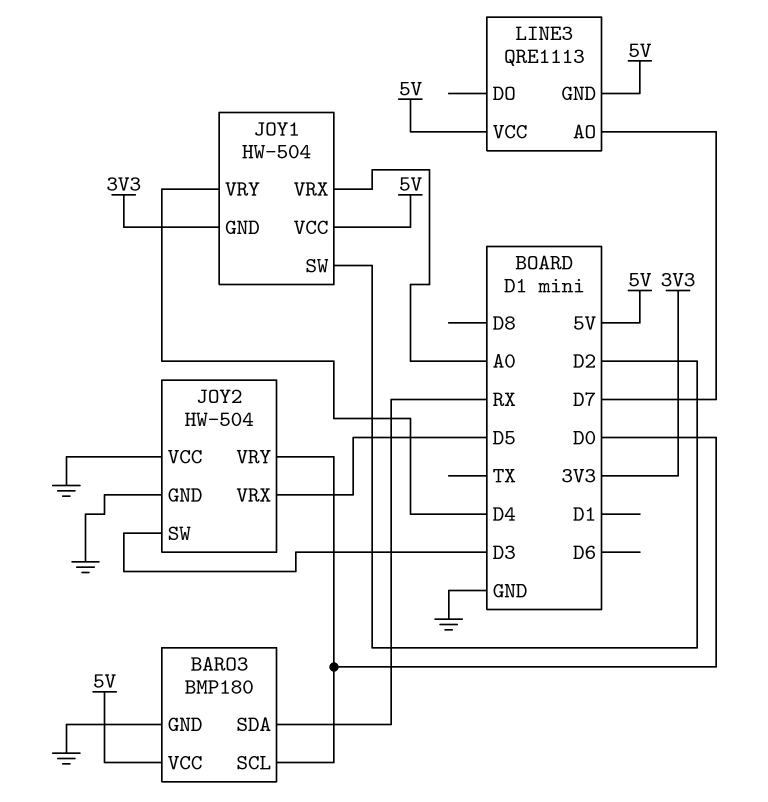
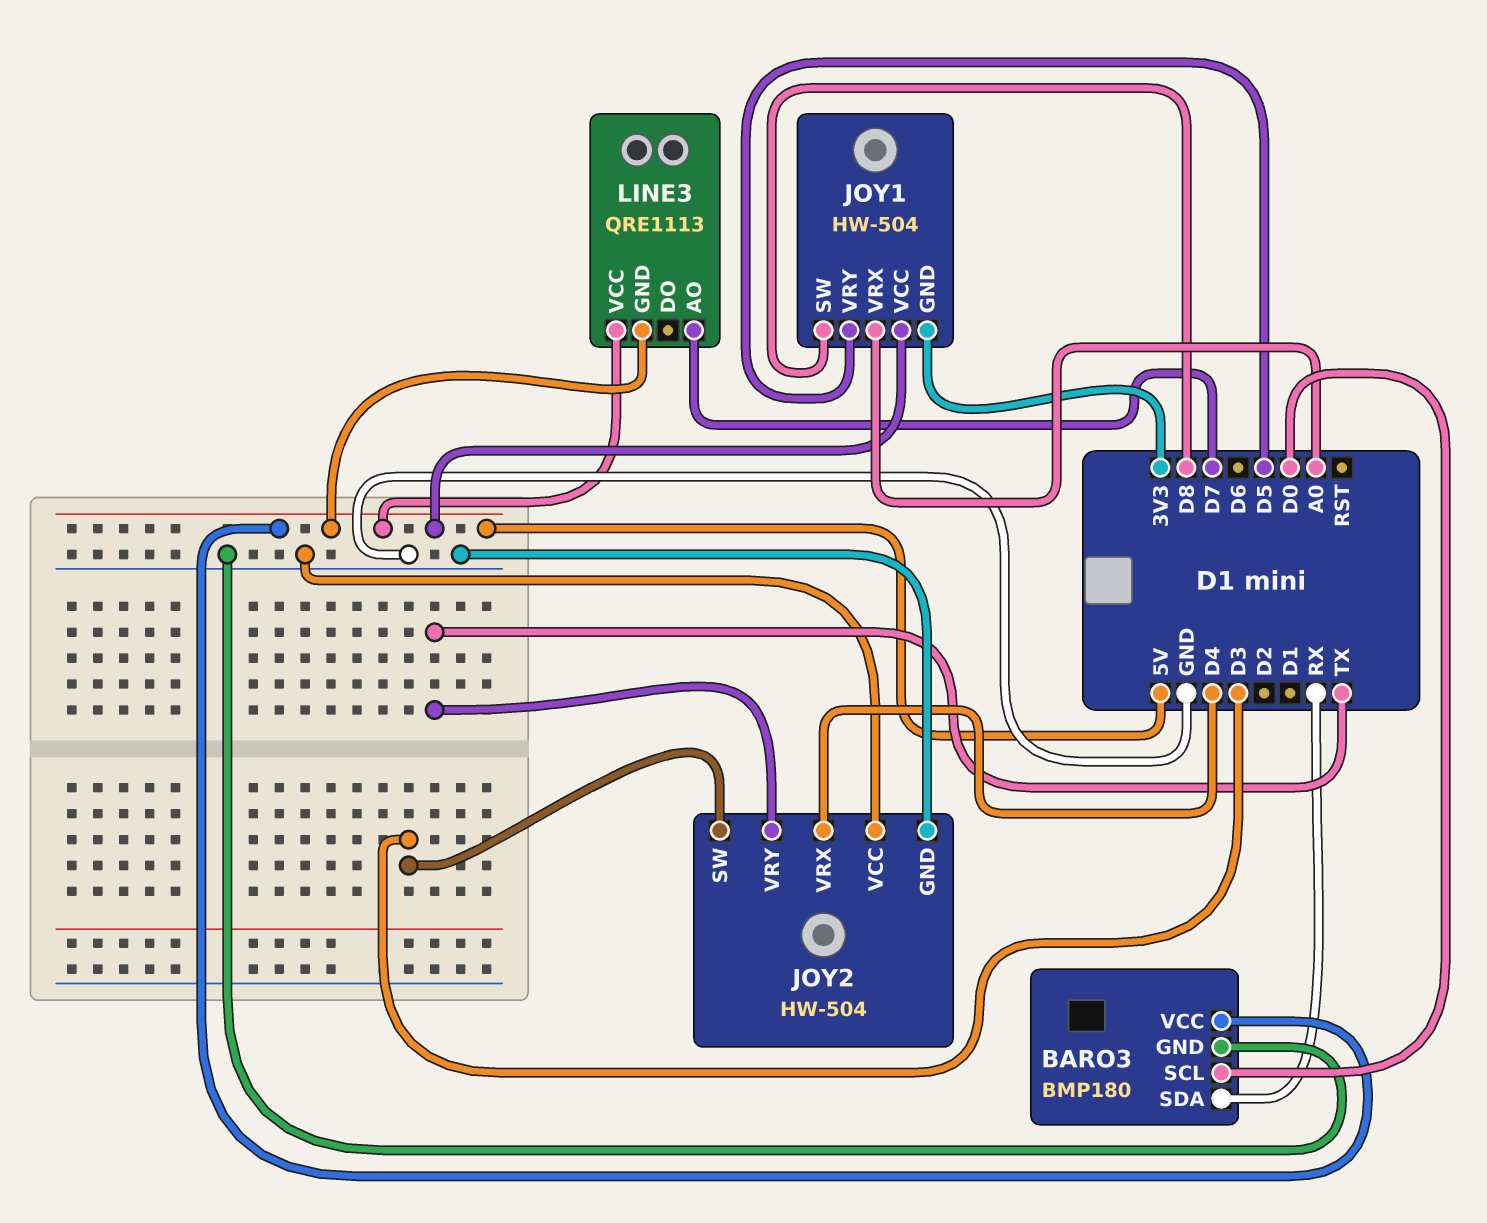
JOY1 pin SW: D2 -> D8
JOY1 pin VRY: D4 -> D5
JOY2 pin VRX: D5 -> D4
JOY2 pin VRY: D0 -> TX

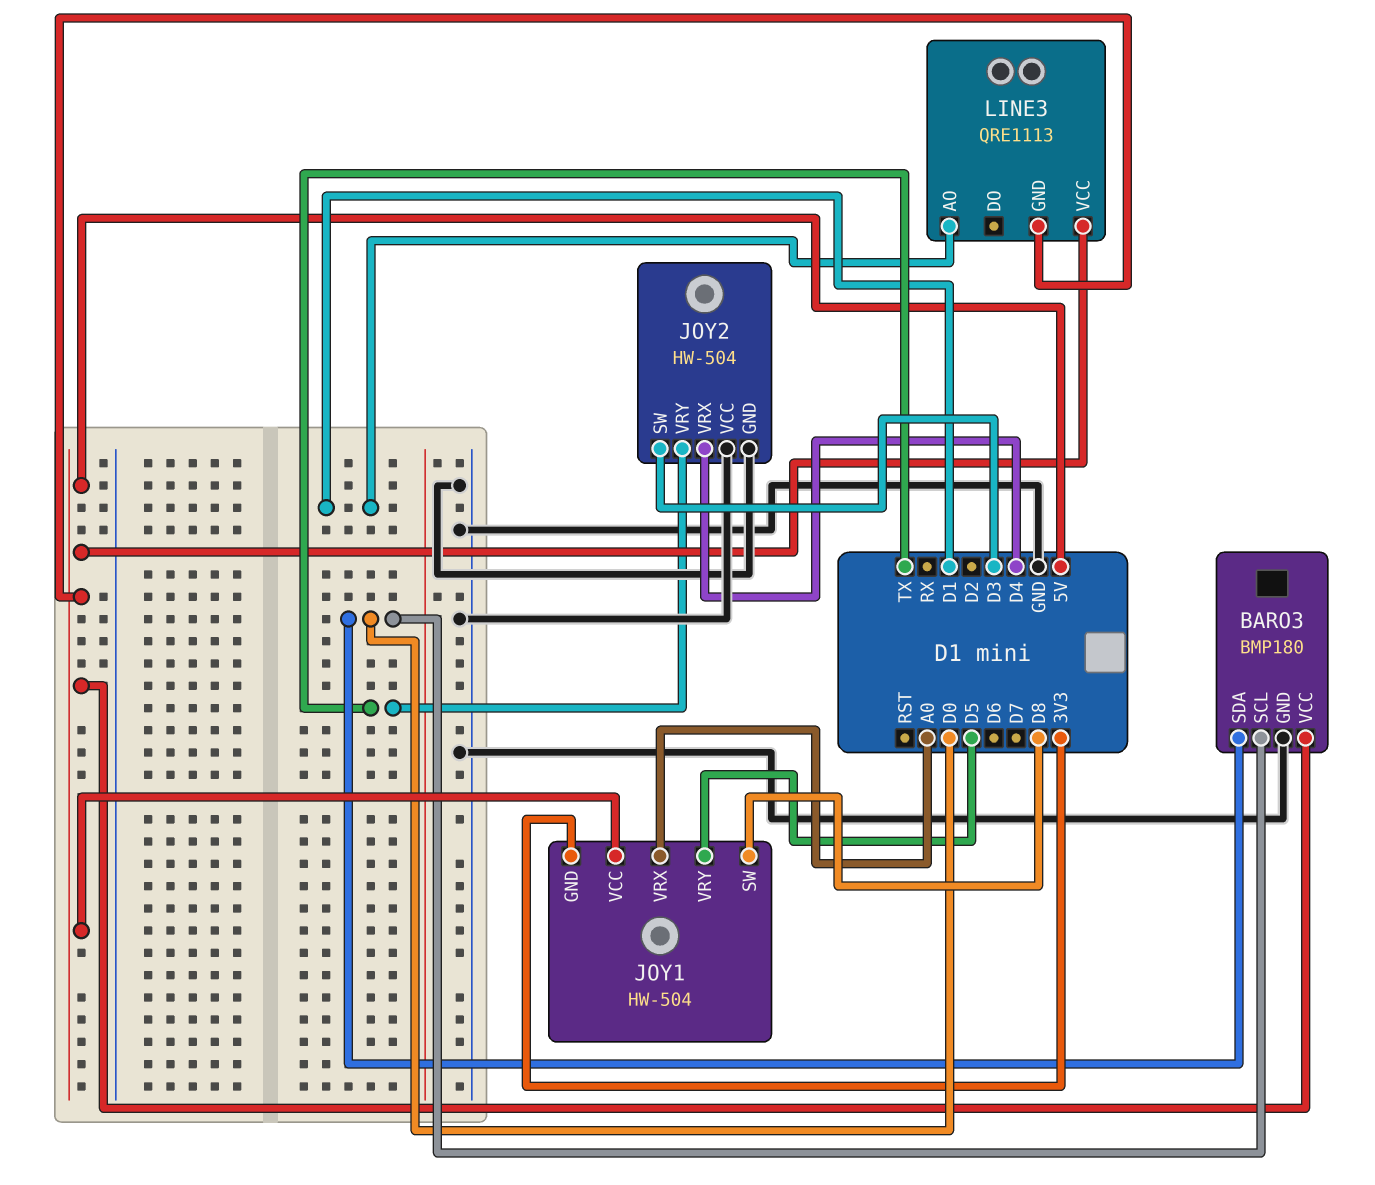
BARO3 pin SDA: RX -> D0
LINE3 pin AO: D7 -> D1

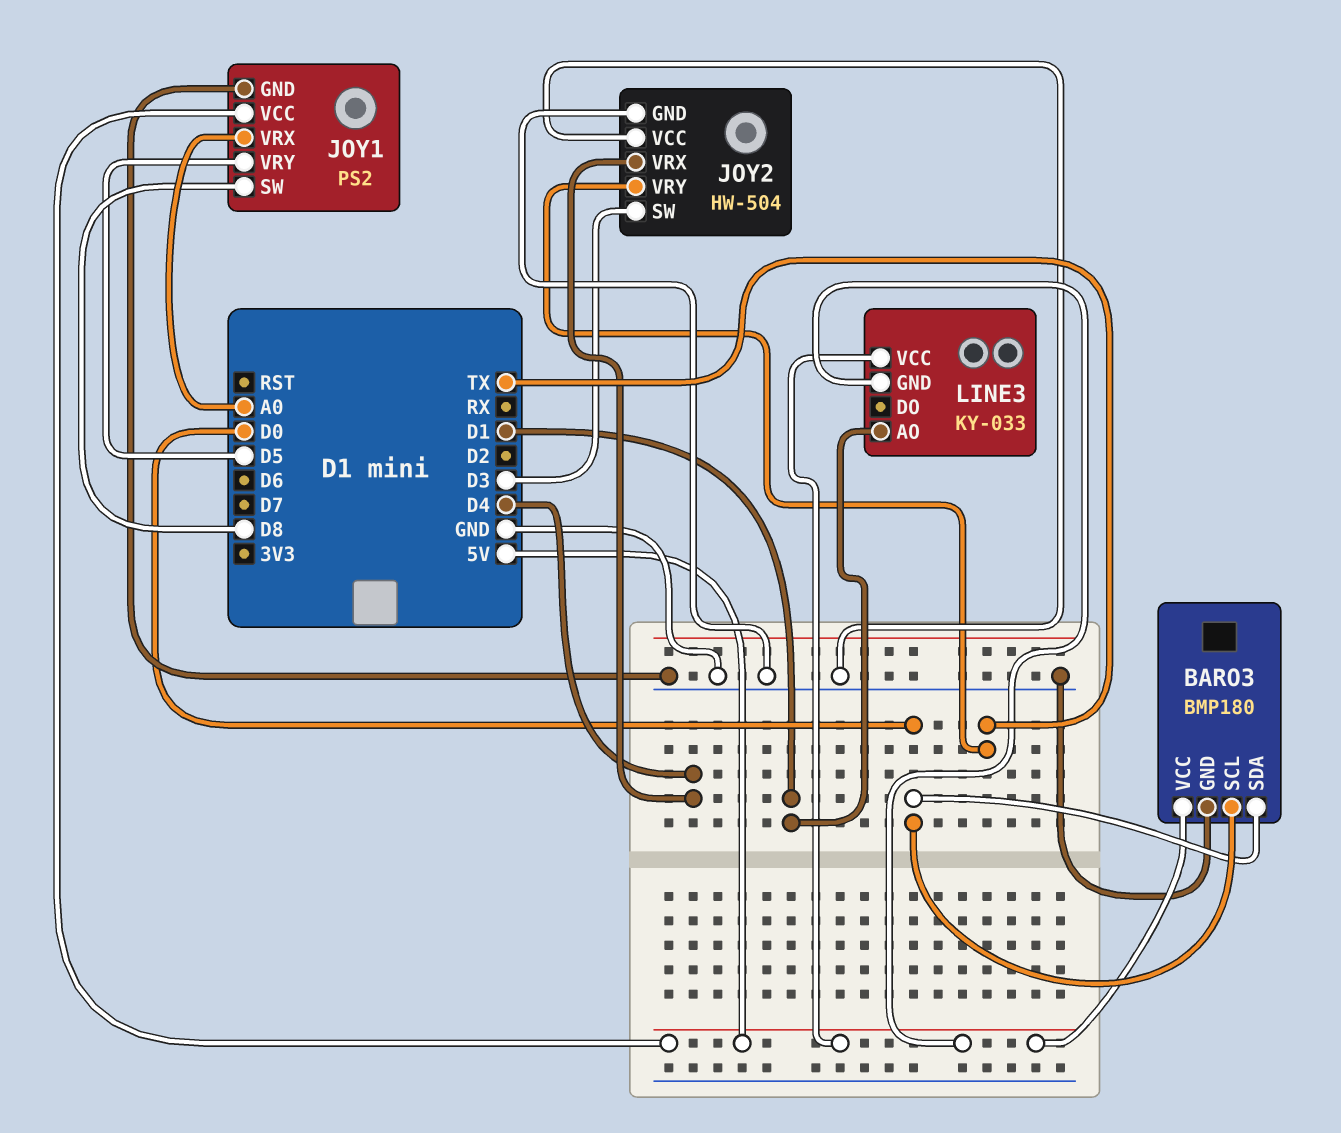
JOY1: HW-504 -> PS2
JOY1 pin GND: 3V3 -> GND
LINE3: QRE1113 -> KY-033

